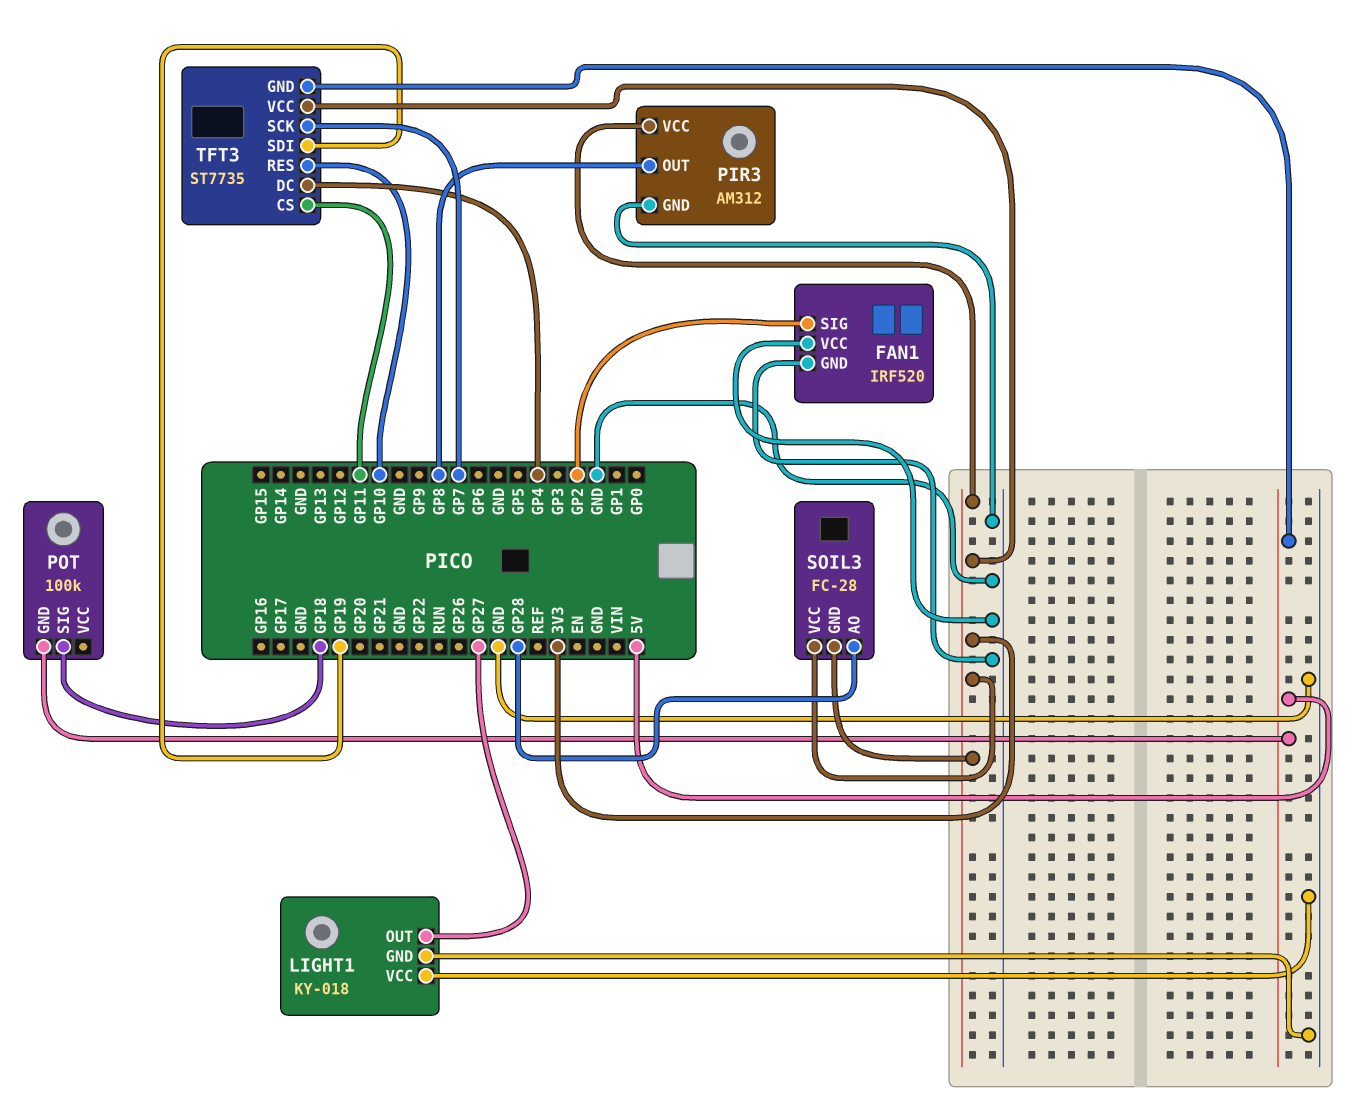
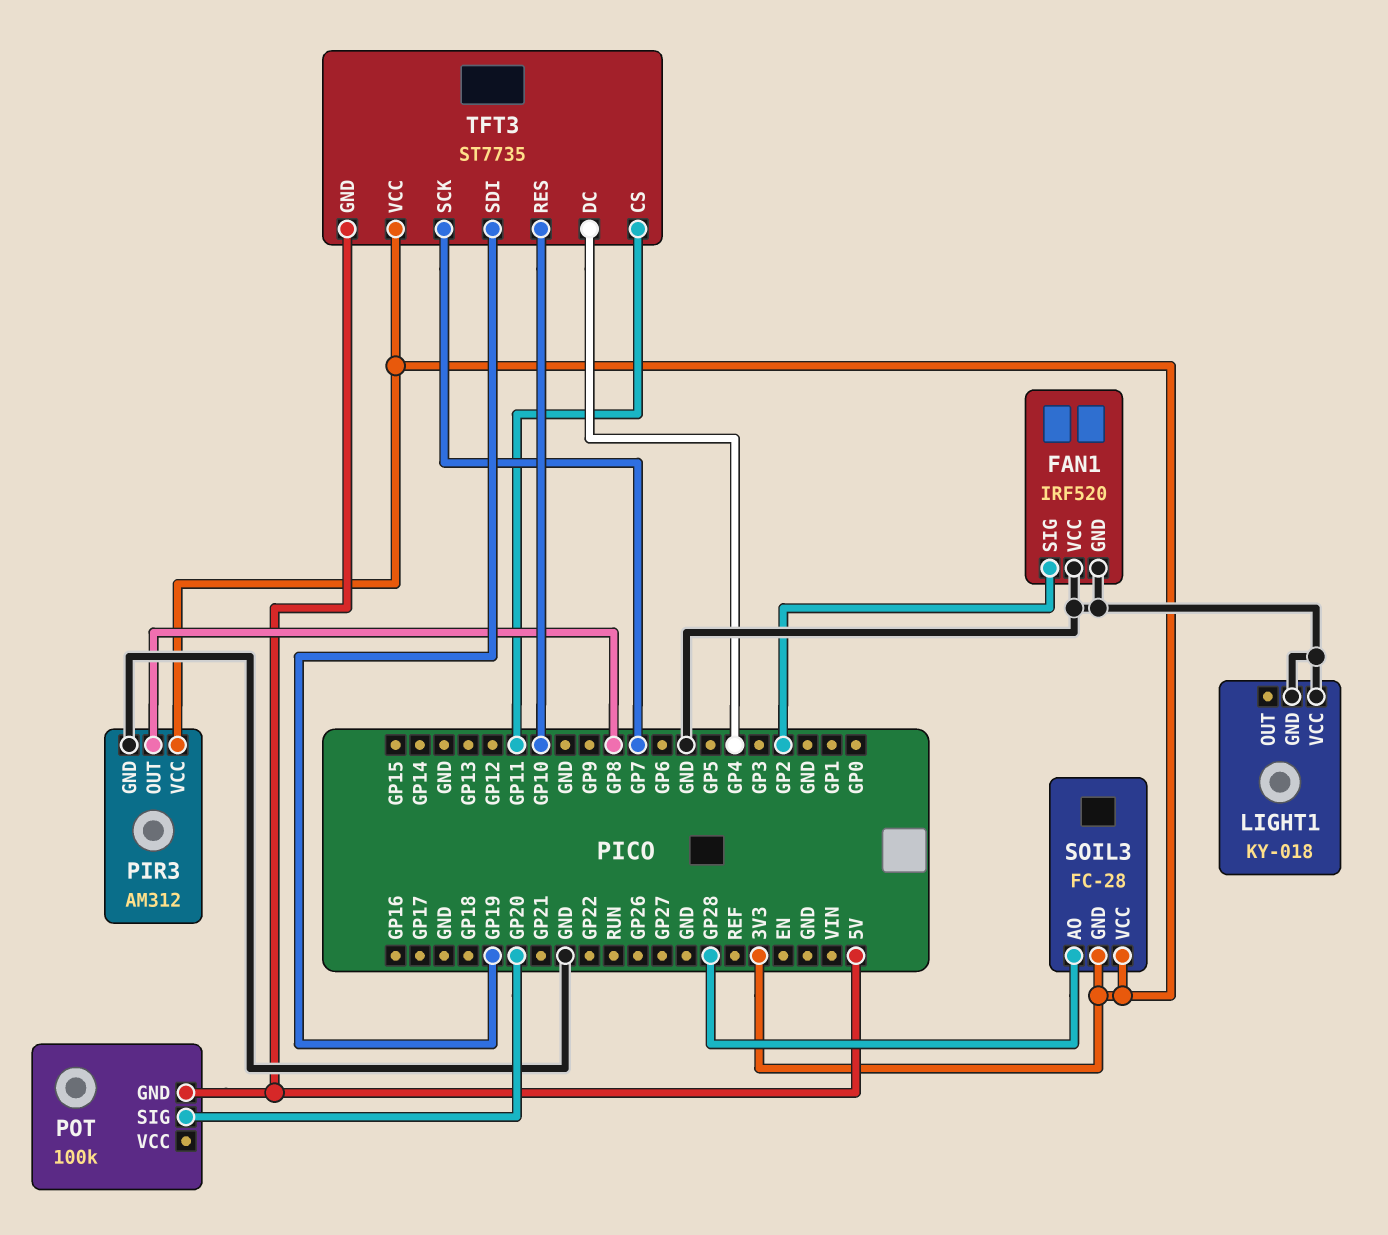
LIGHT1 pin OUT: GP27 -> none
POT pin SIG: GP18 -> GP20

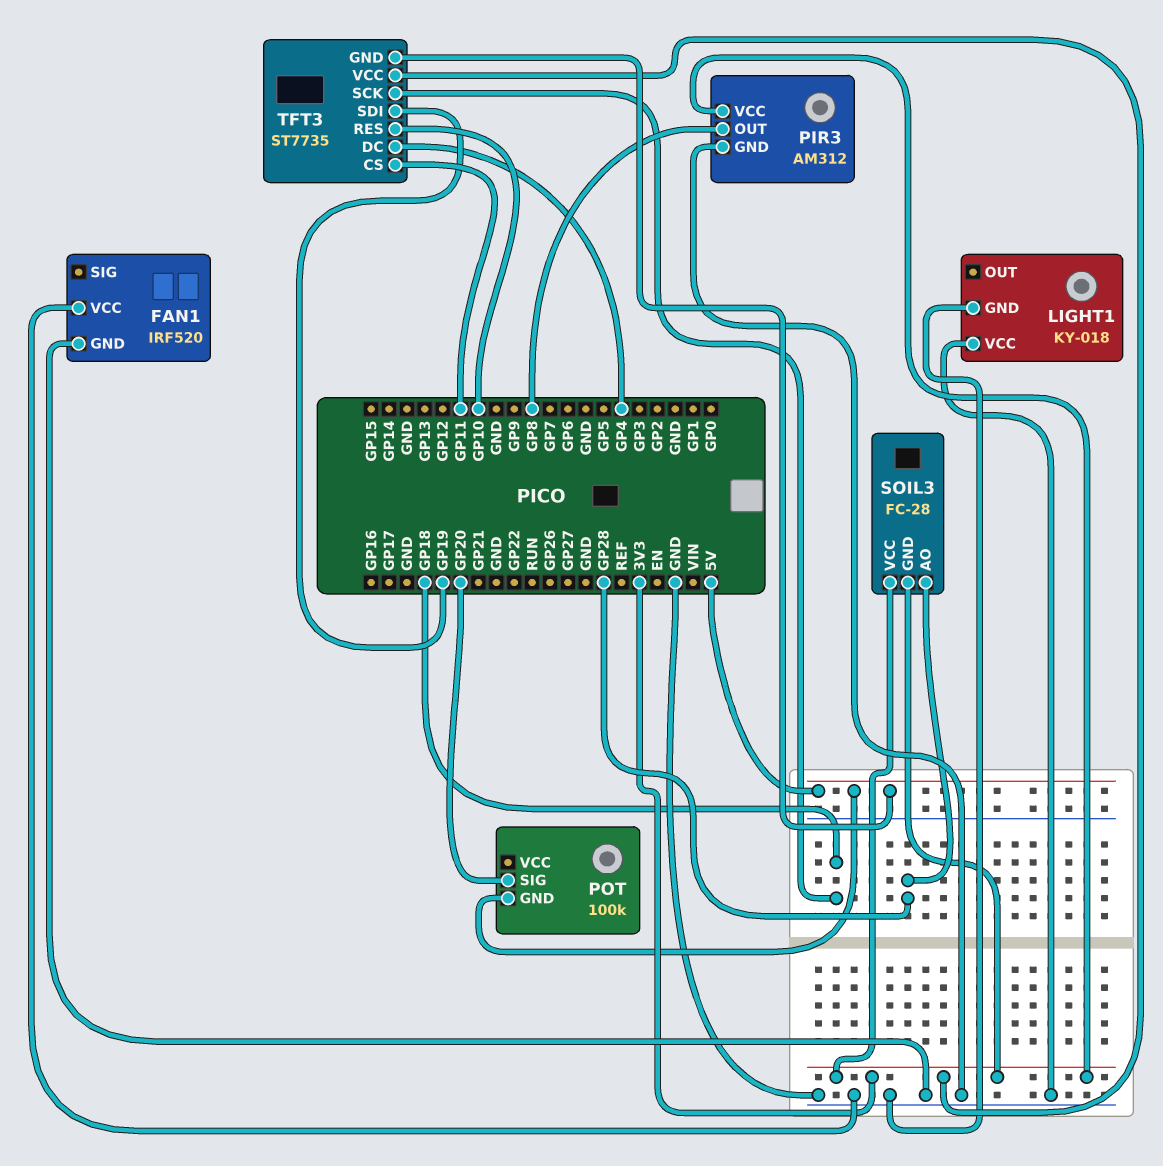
FAN1 pin SIG: GP2 -> none
TFT3 pin SCK: GP7 -> GP18

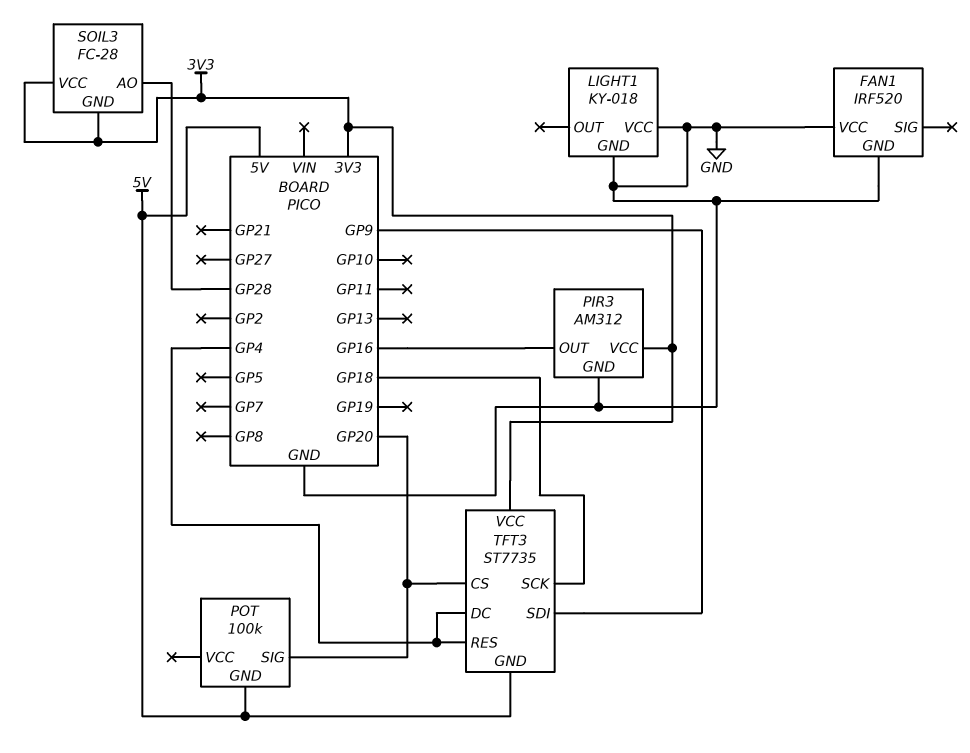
PIR3 pin OUT: GP8 -> GP16
TFT3 pin CS: GP11 -> GP20
TFT3 pin RES: GP10 -> GP4
TFT3 pin SDI: GP19 -> GP9

